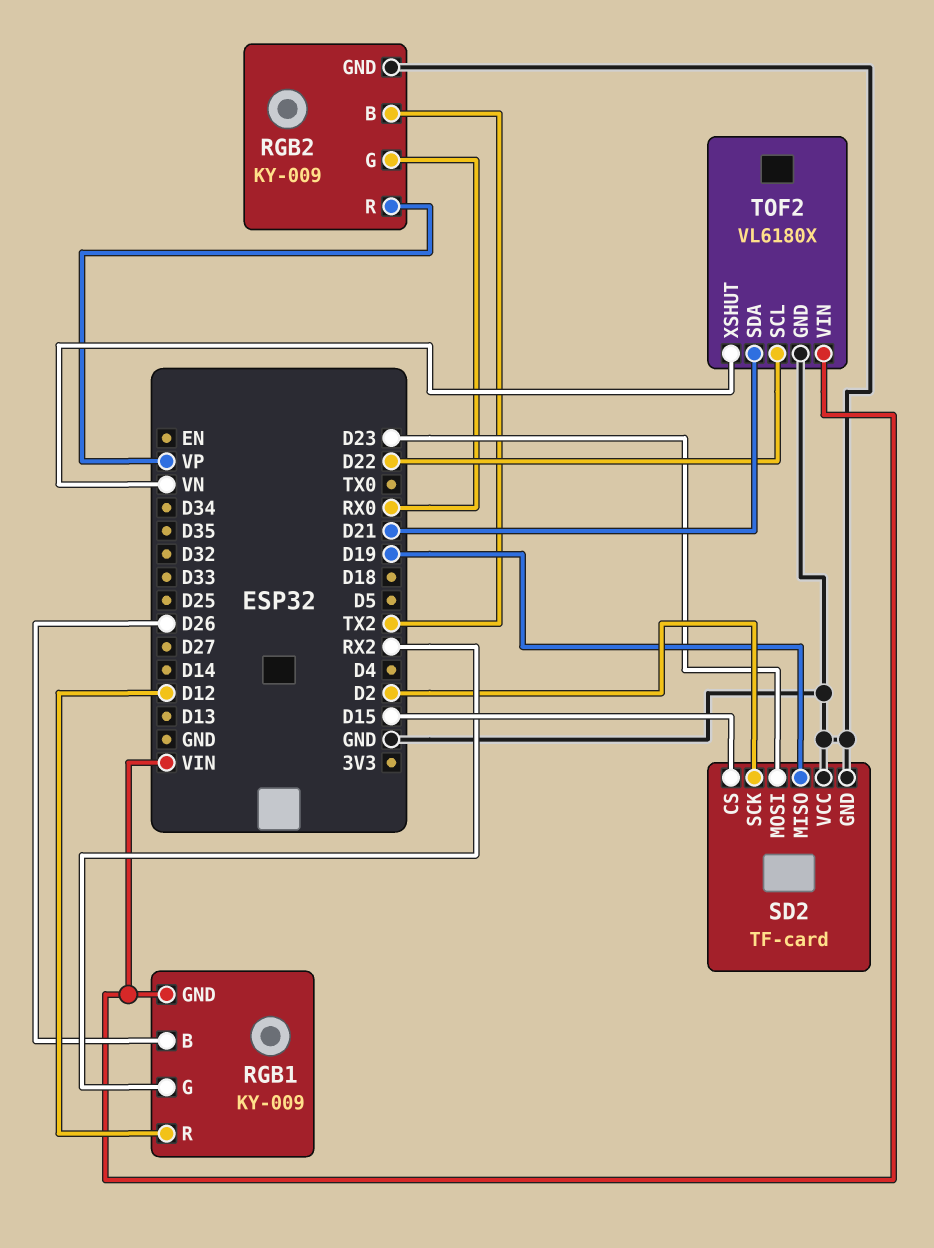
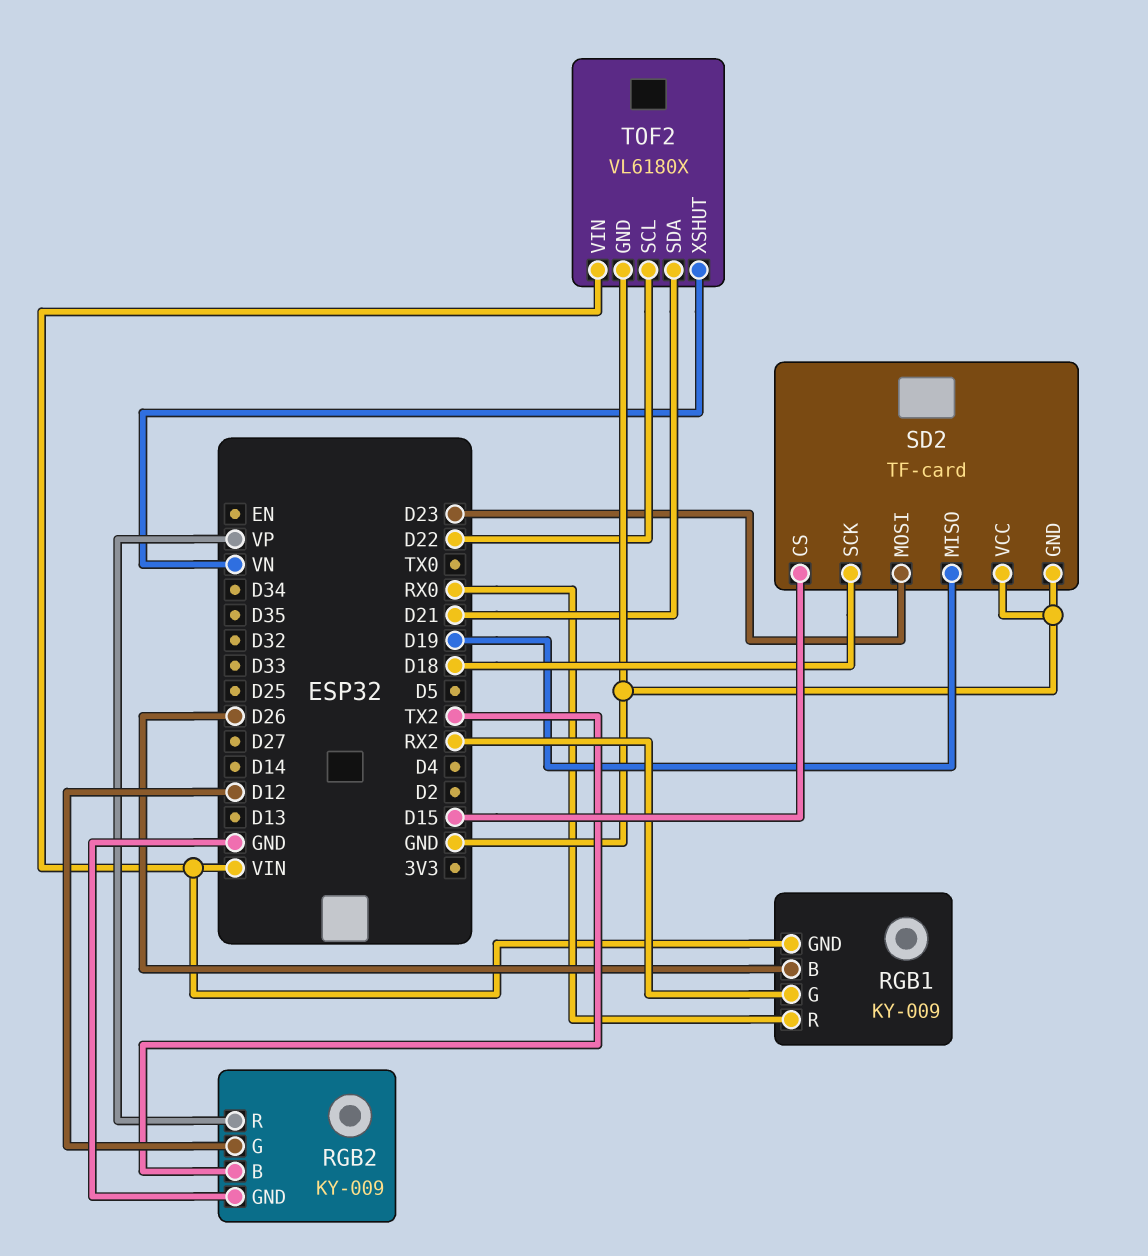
RGB1 pin R: D12 -> RX0
RGB2 pin G: RX0 -> D12
SD2 pin SCK: D2 -> D18

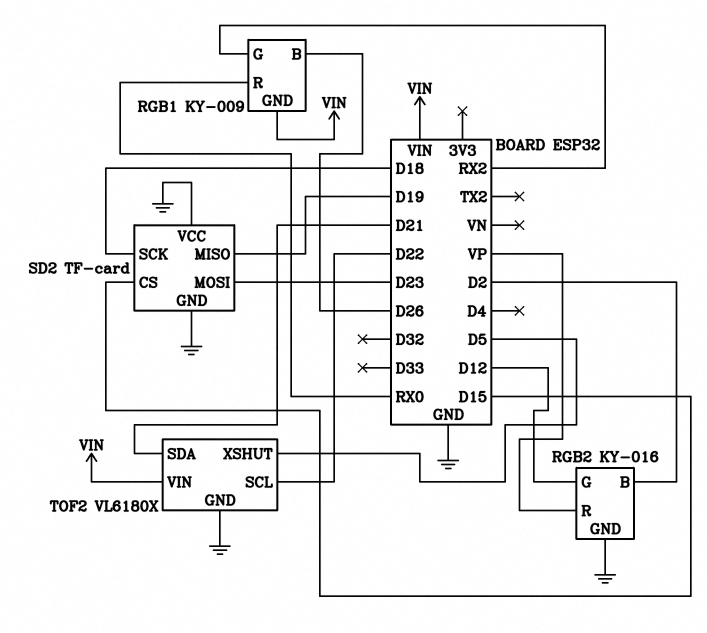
RGB2: KY-009 -> KY-016
RGB2 pin B: TX2 -> D2
TOF2 pin XSHUT: VN -> D5

